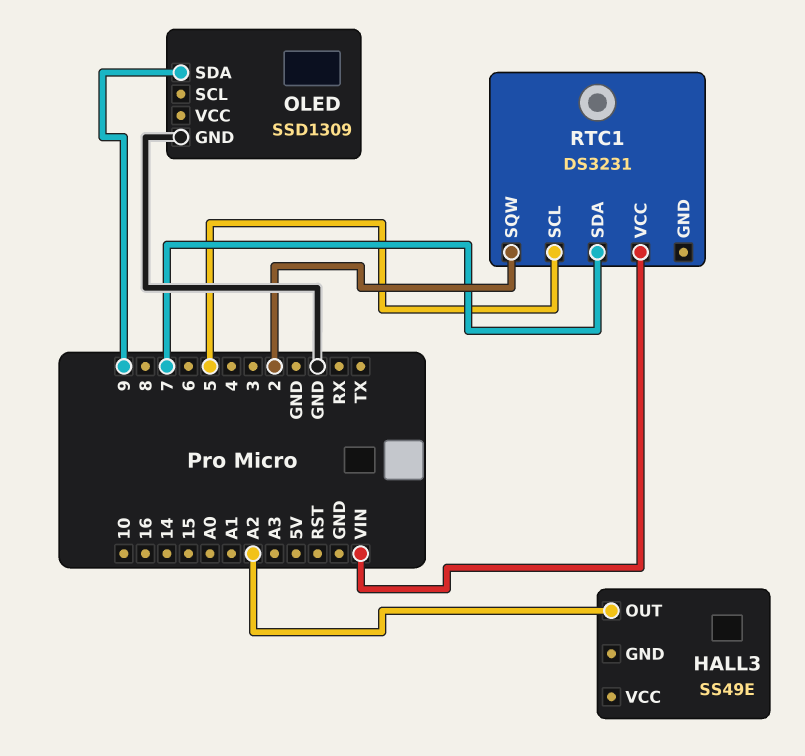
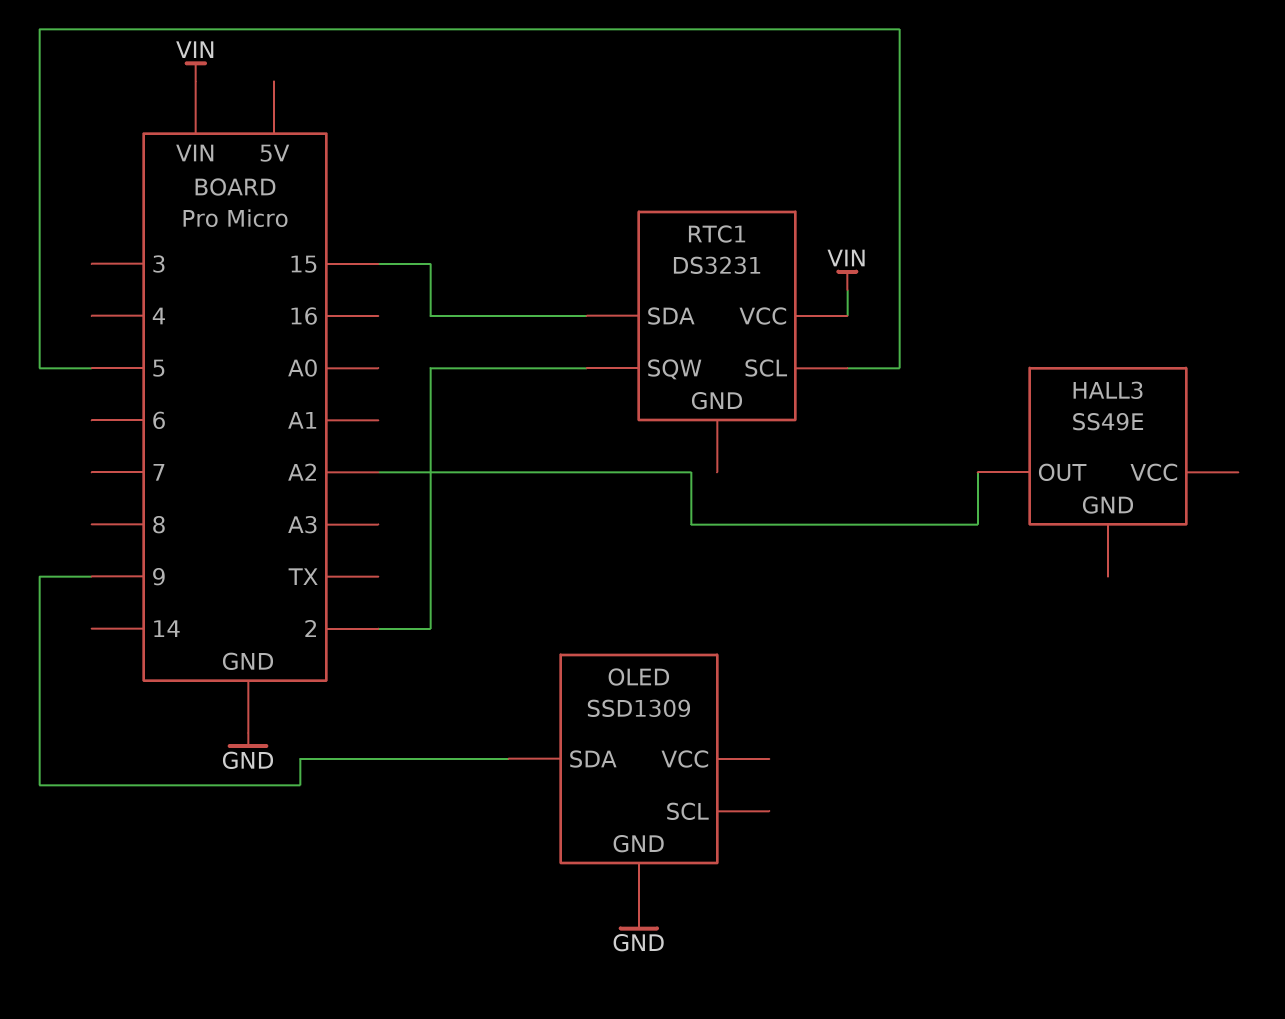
RTC1 pin SDA: 7 -> 15

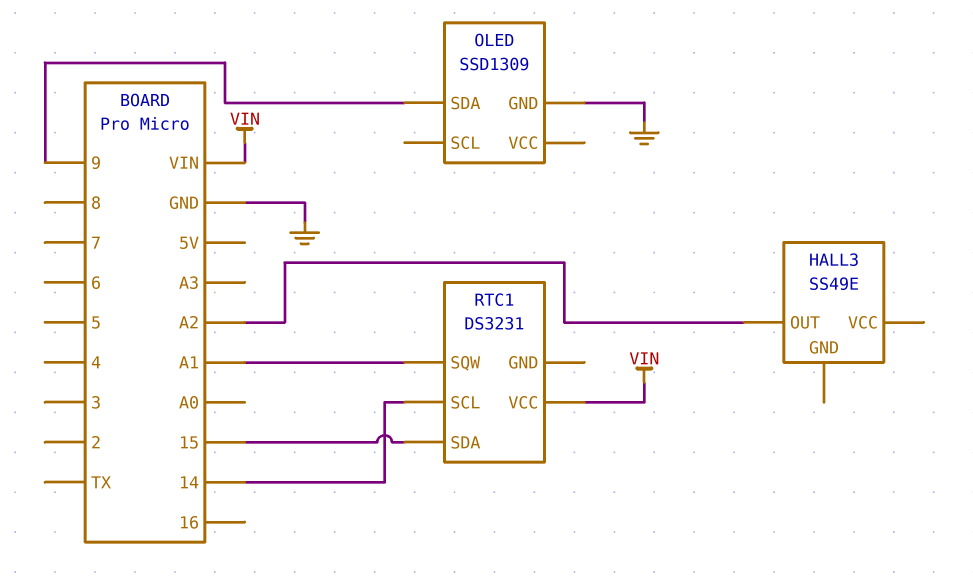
RTC1 pin SCL: 5 -> 14
RTC1 pin SQW: 2 -> A1

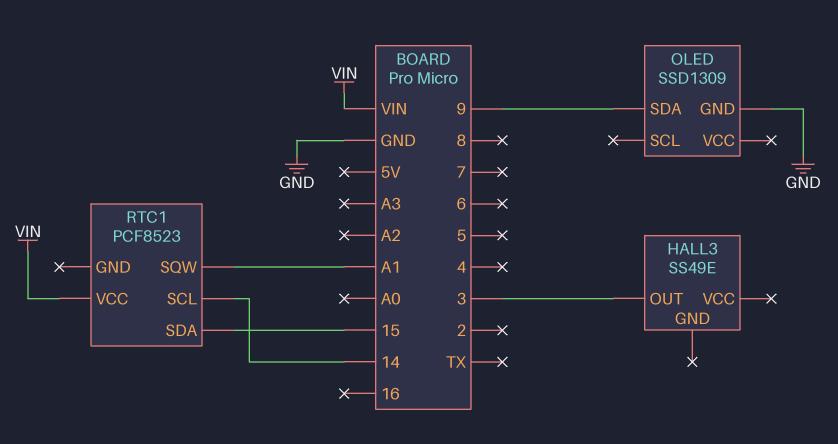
HALL3 pin OUT: A2 -> 3
RTC1: DS3231 -> PCF8523

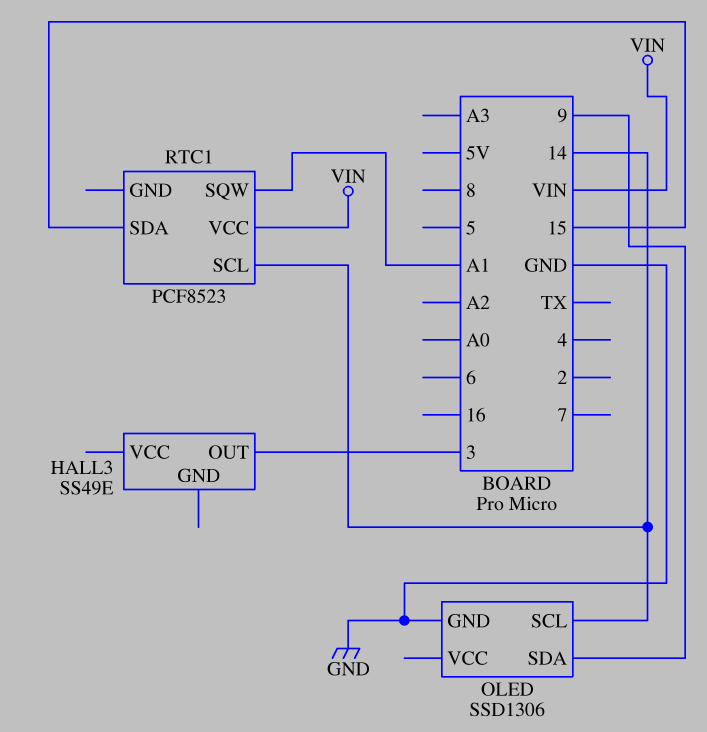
OLED: SSD1309 -> SSD1306
OLED pin SCL: none -> 14

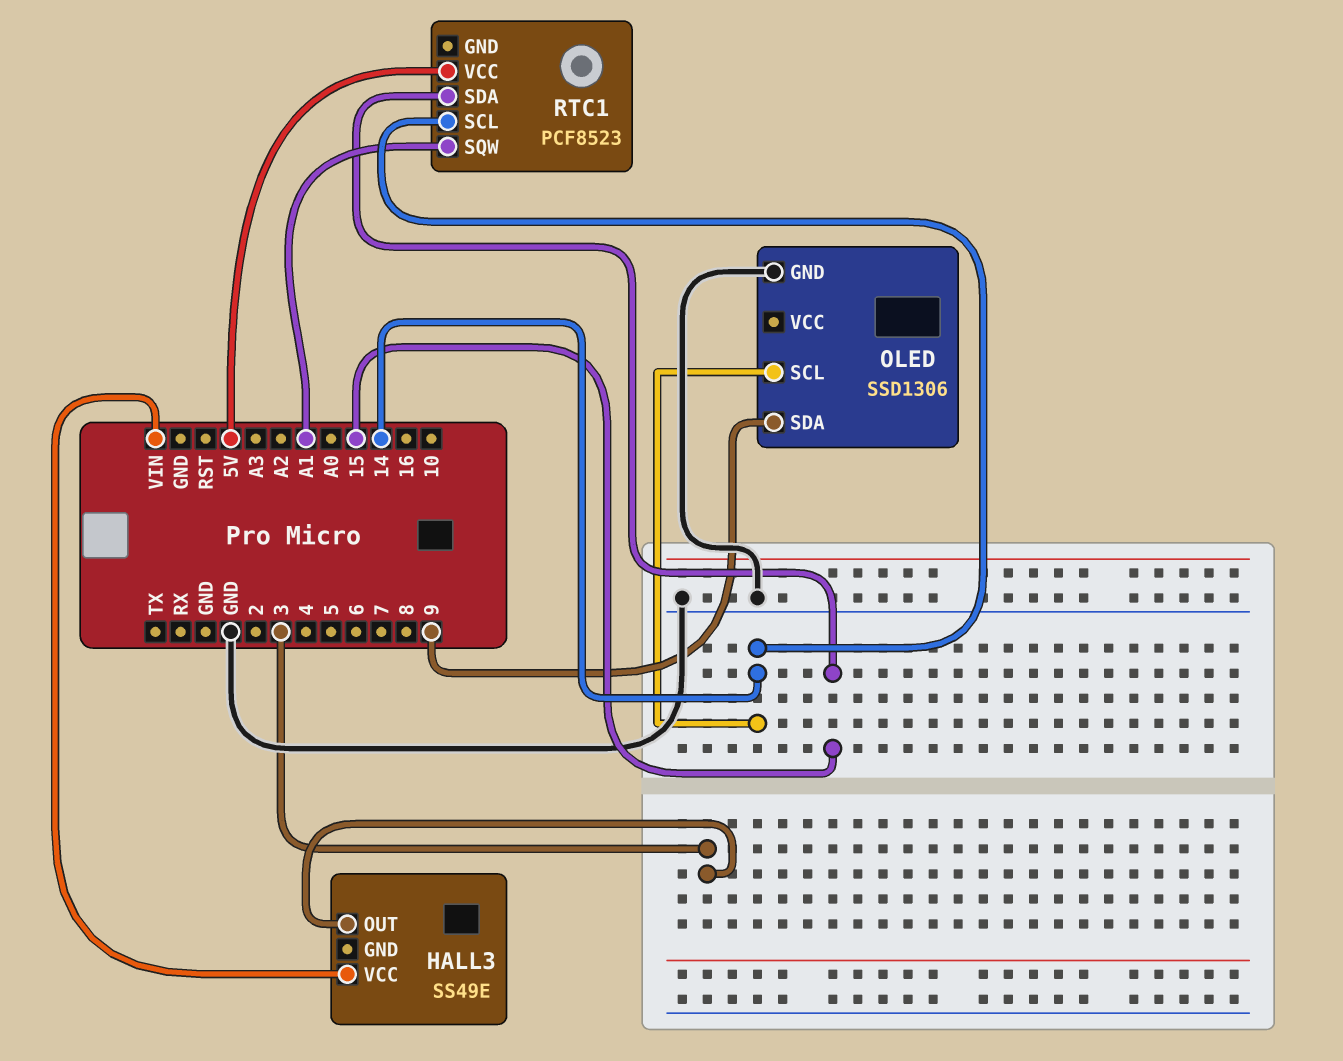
HALL3 pin VCC: none -> VIN
RTC1 pin VCC: VIN -> 5V

